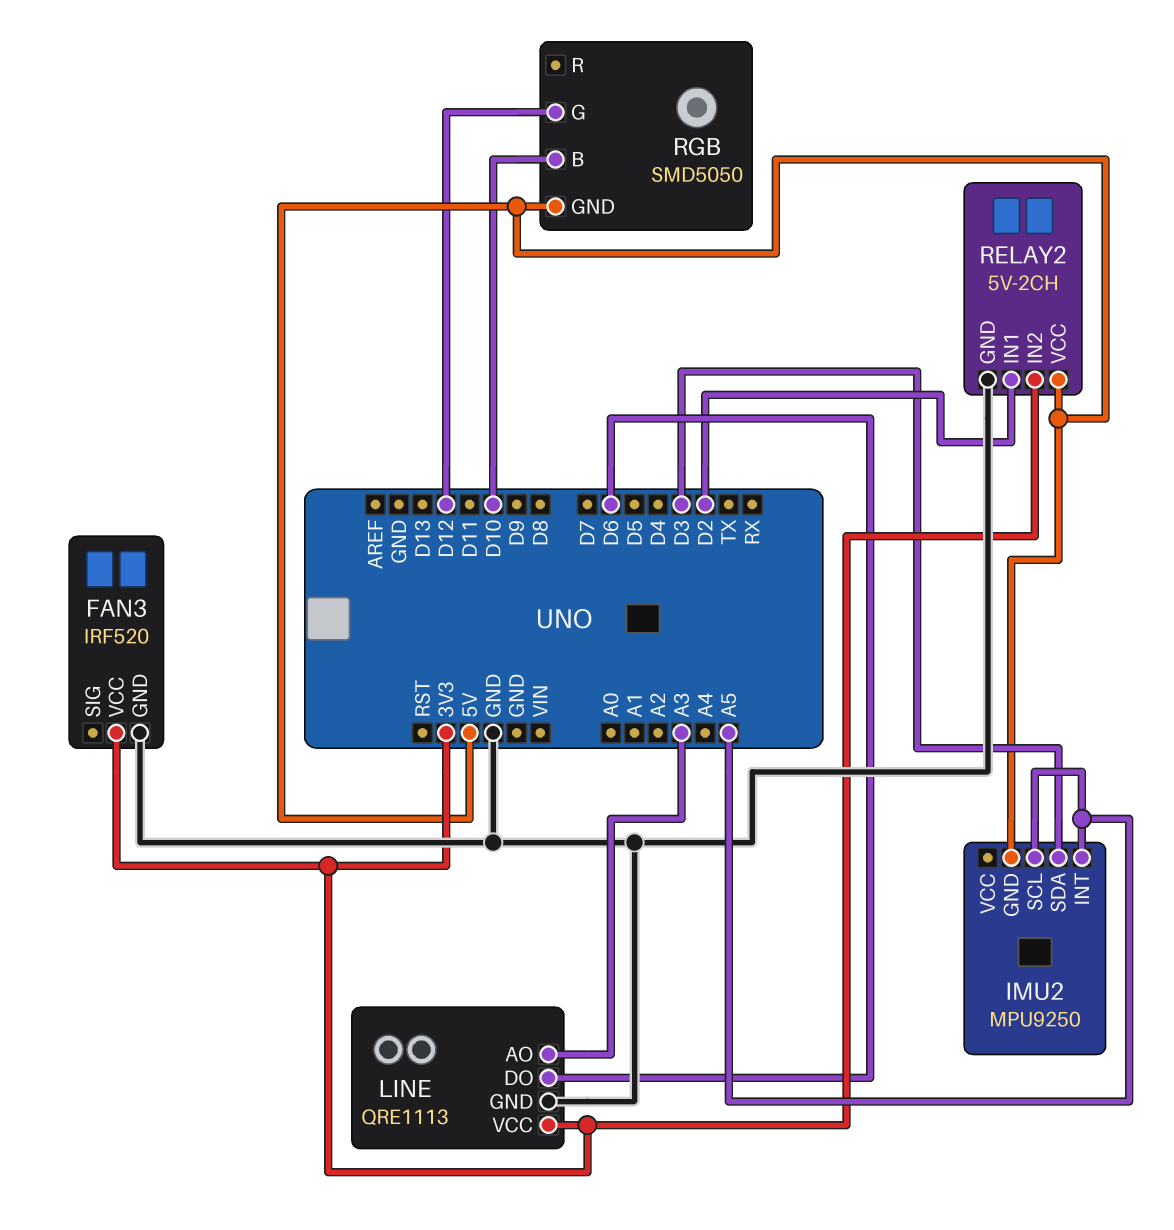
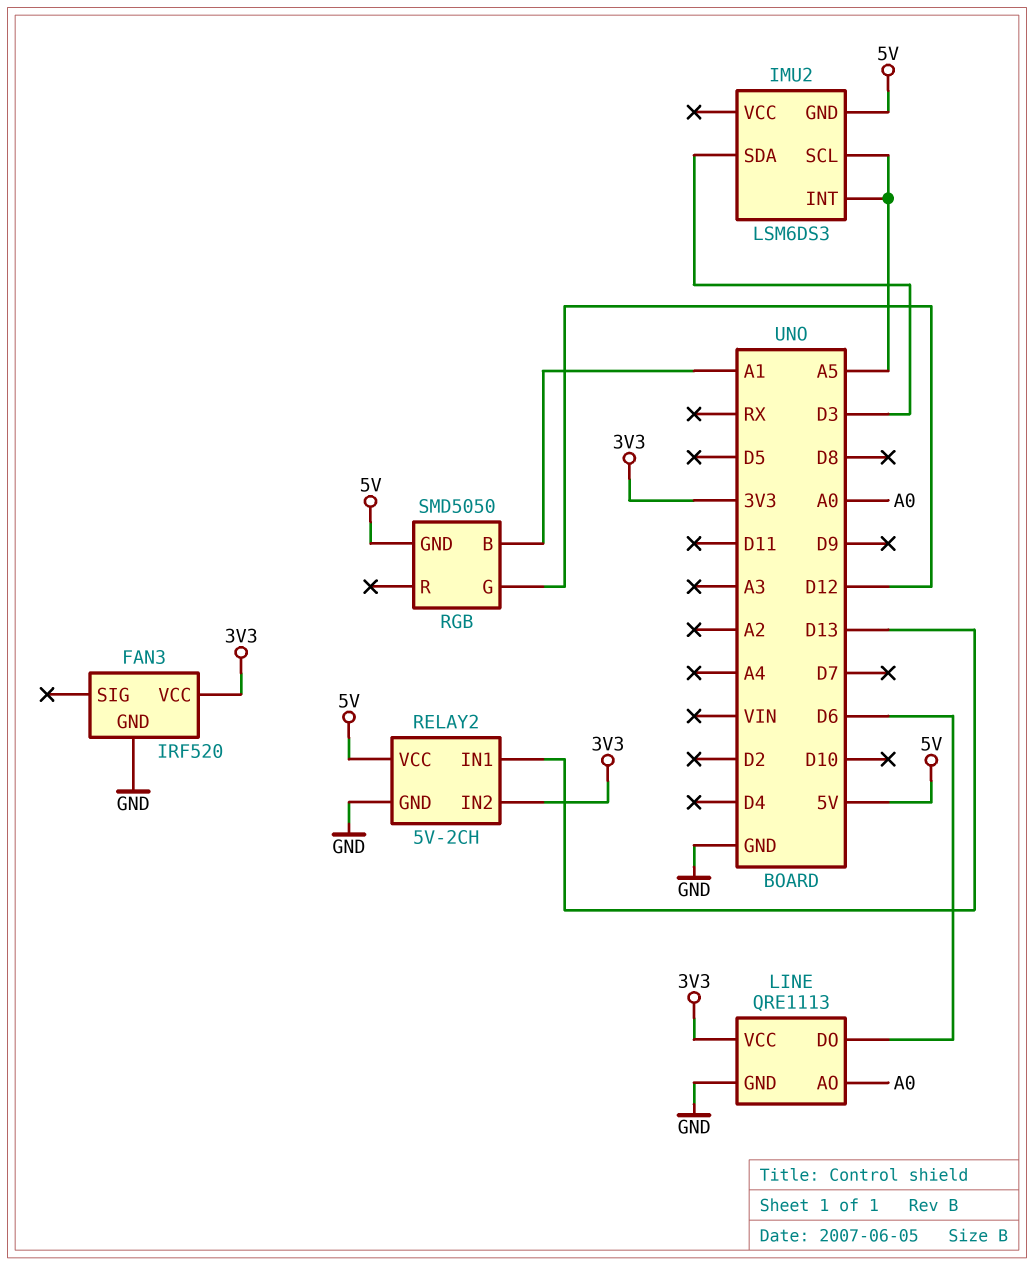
IMU2: MPU9250 -> LSM6DS3
LINE pin AO: A3 -> A0
RELAY2 pin IN1: D2 -> D13
RGB pin B: D10 -> A1

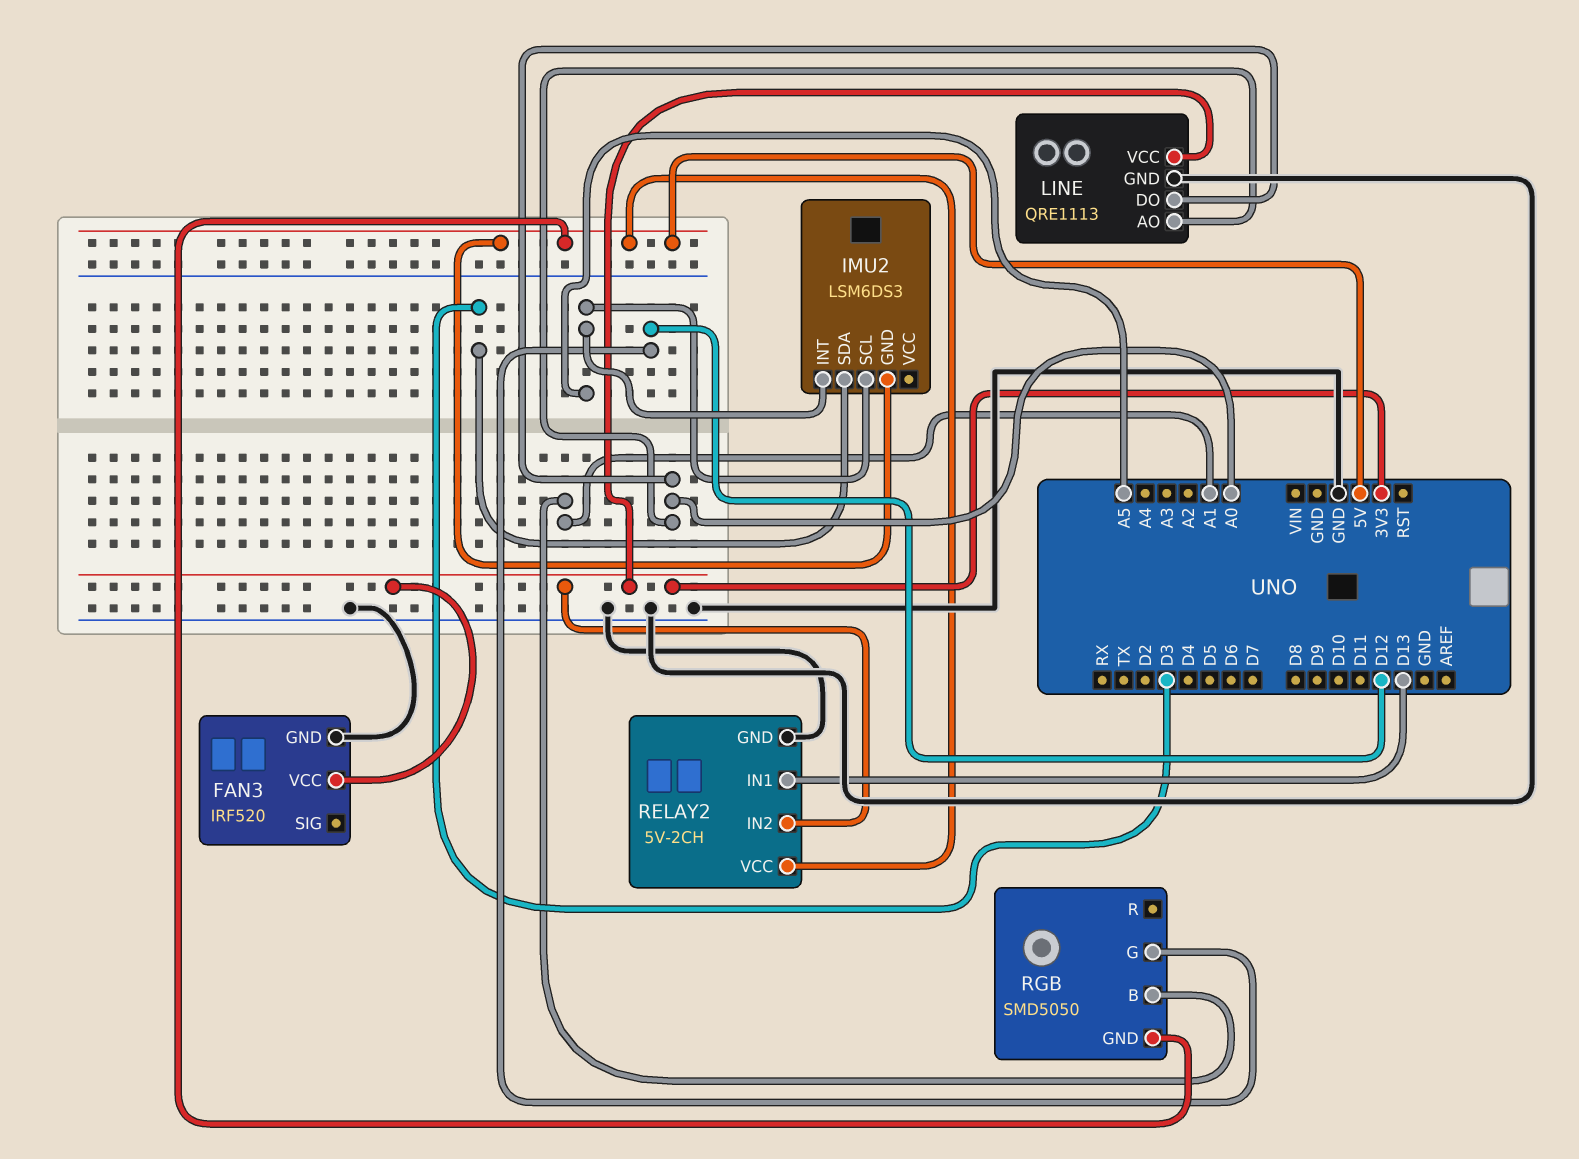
LINE pin DO: D6 -> A0

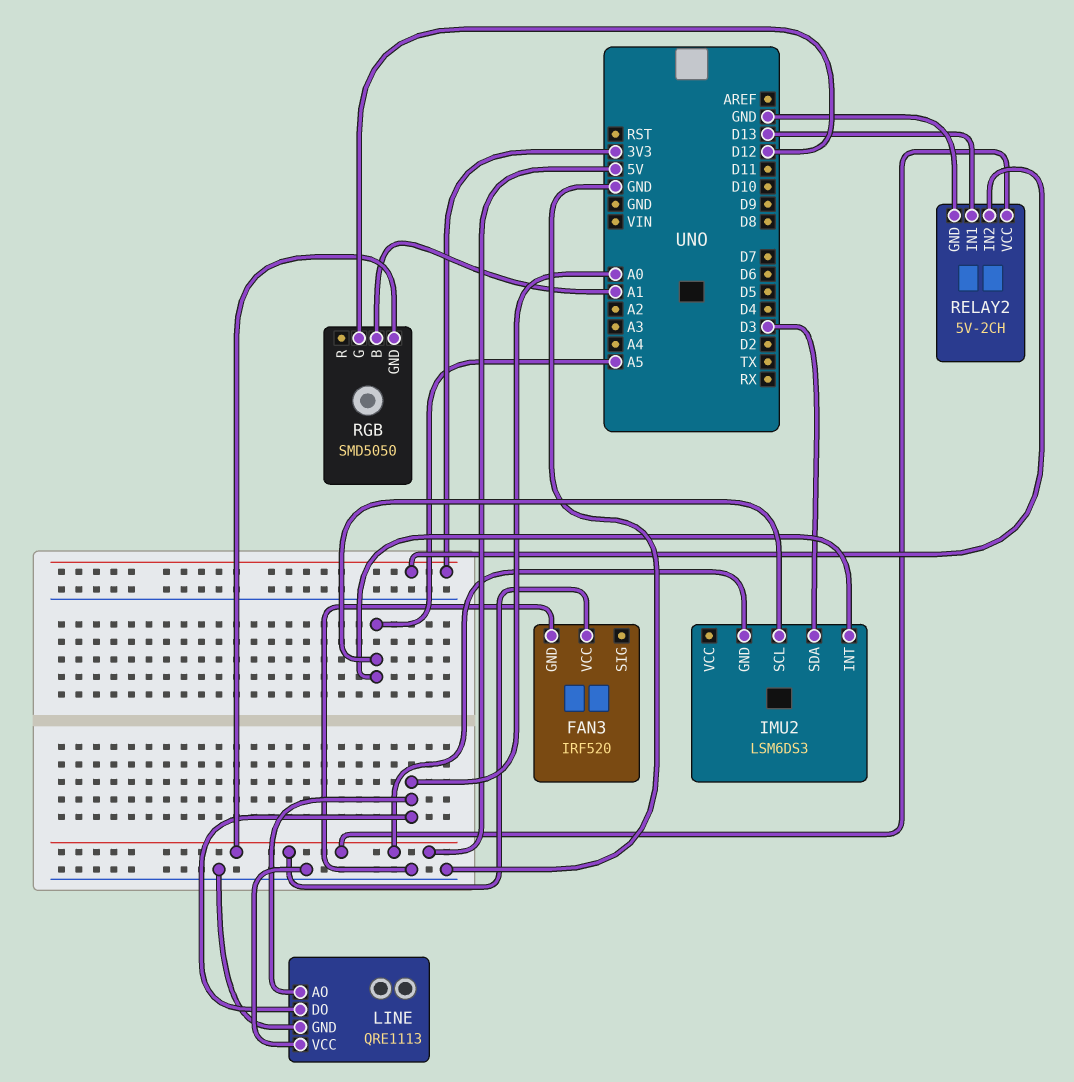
FAN3 pin VCC: 3V3 -> 5V
LINE pin VCC: 3V3 -> GND

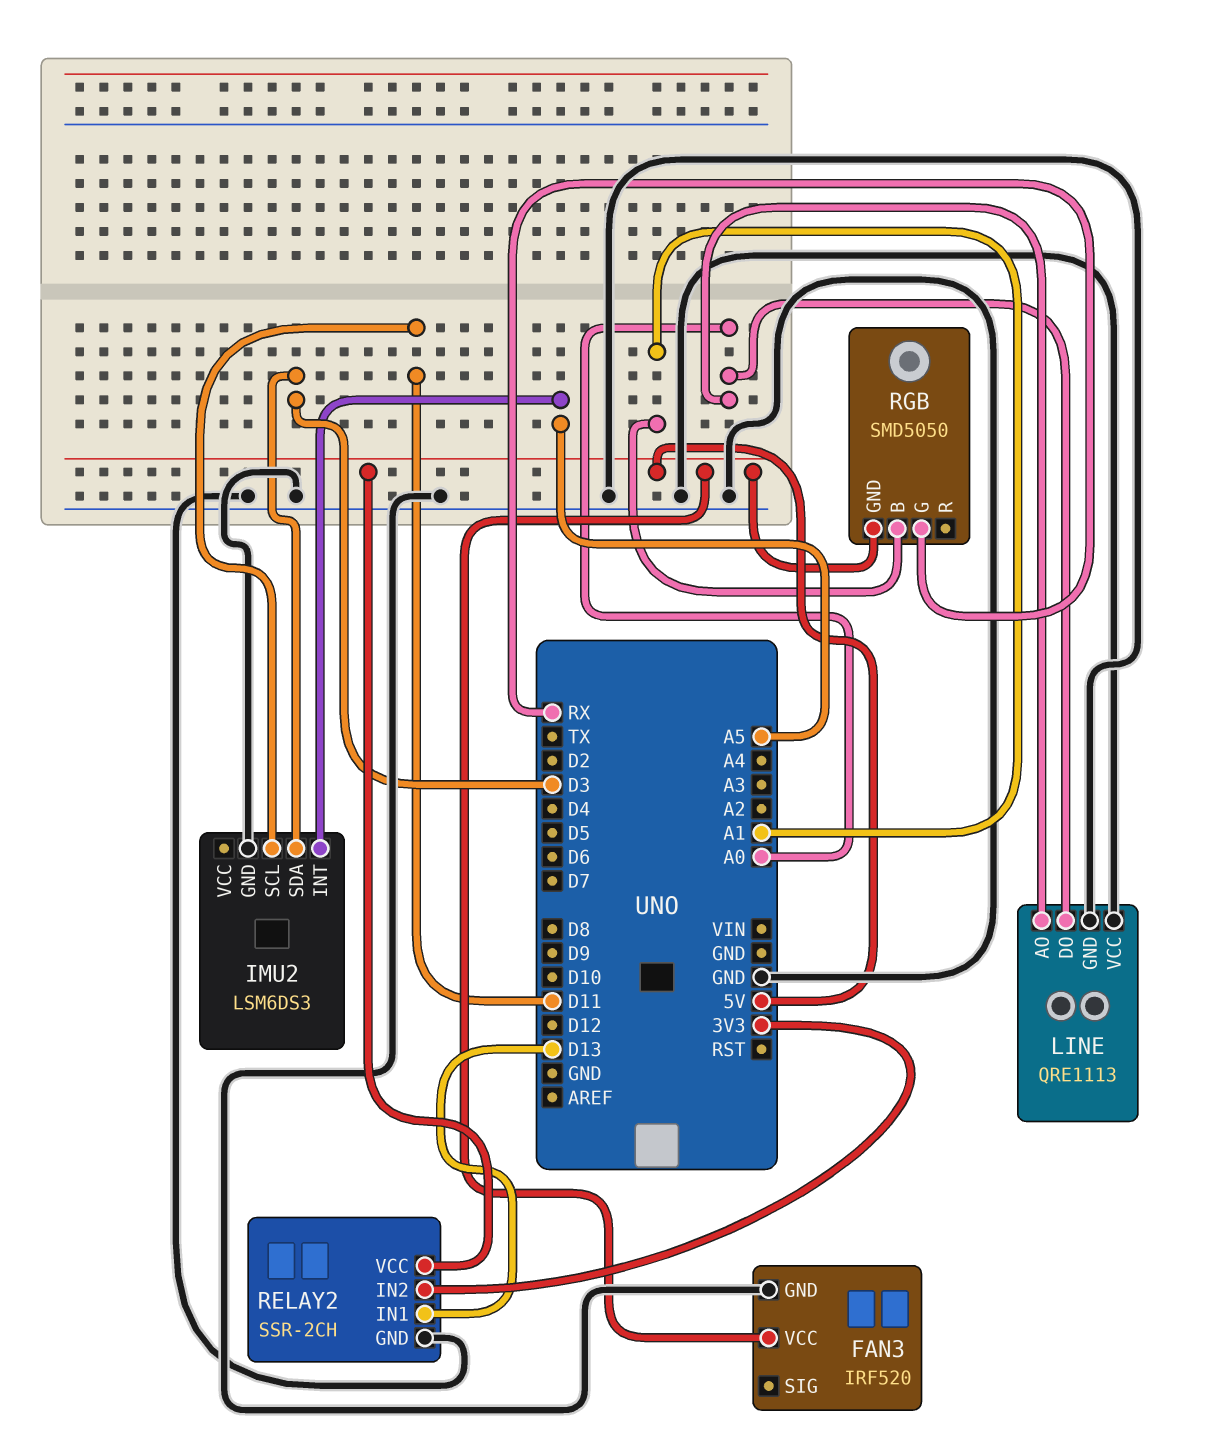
IMU2 pin GND: 5V -> GND
IMU2 pin SCL: A5 -> D11
RELAY2: 5V-2CH -> SSR-2CH
RGB pin G: D12 -> RX

